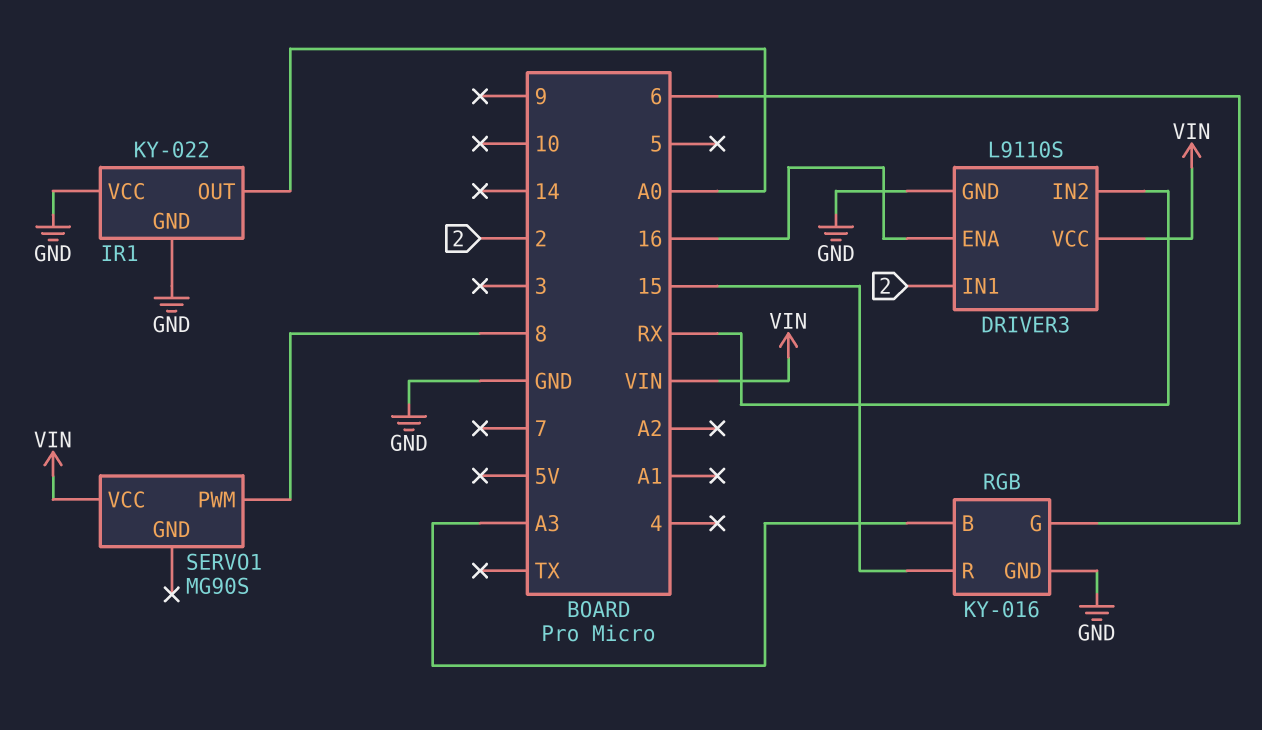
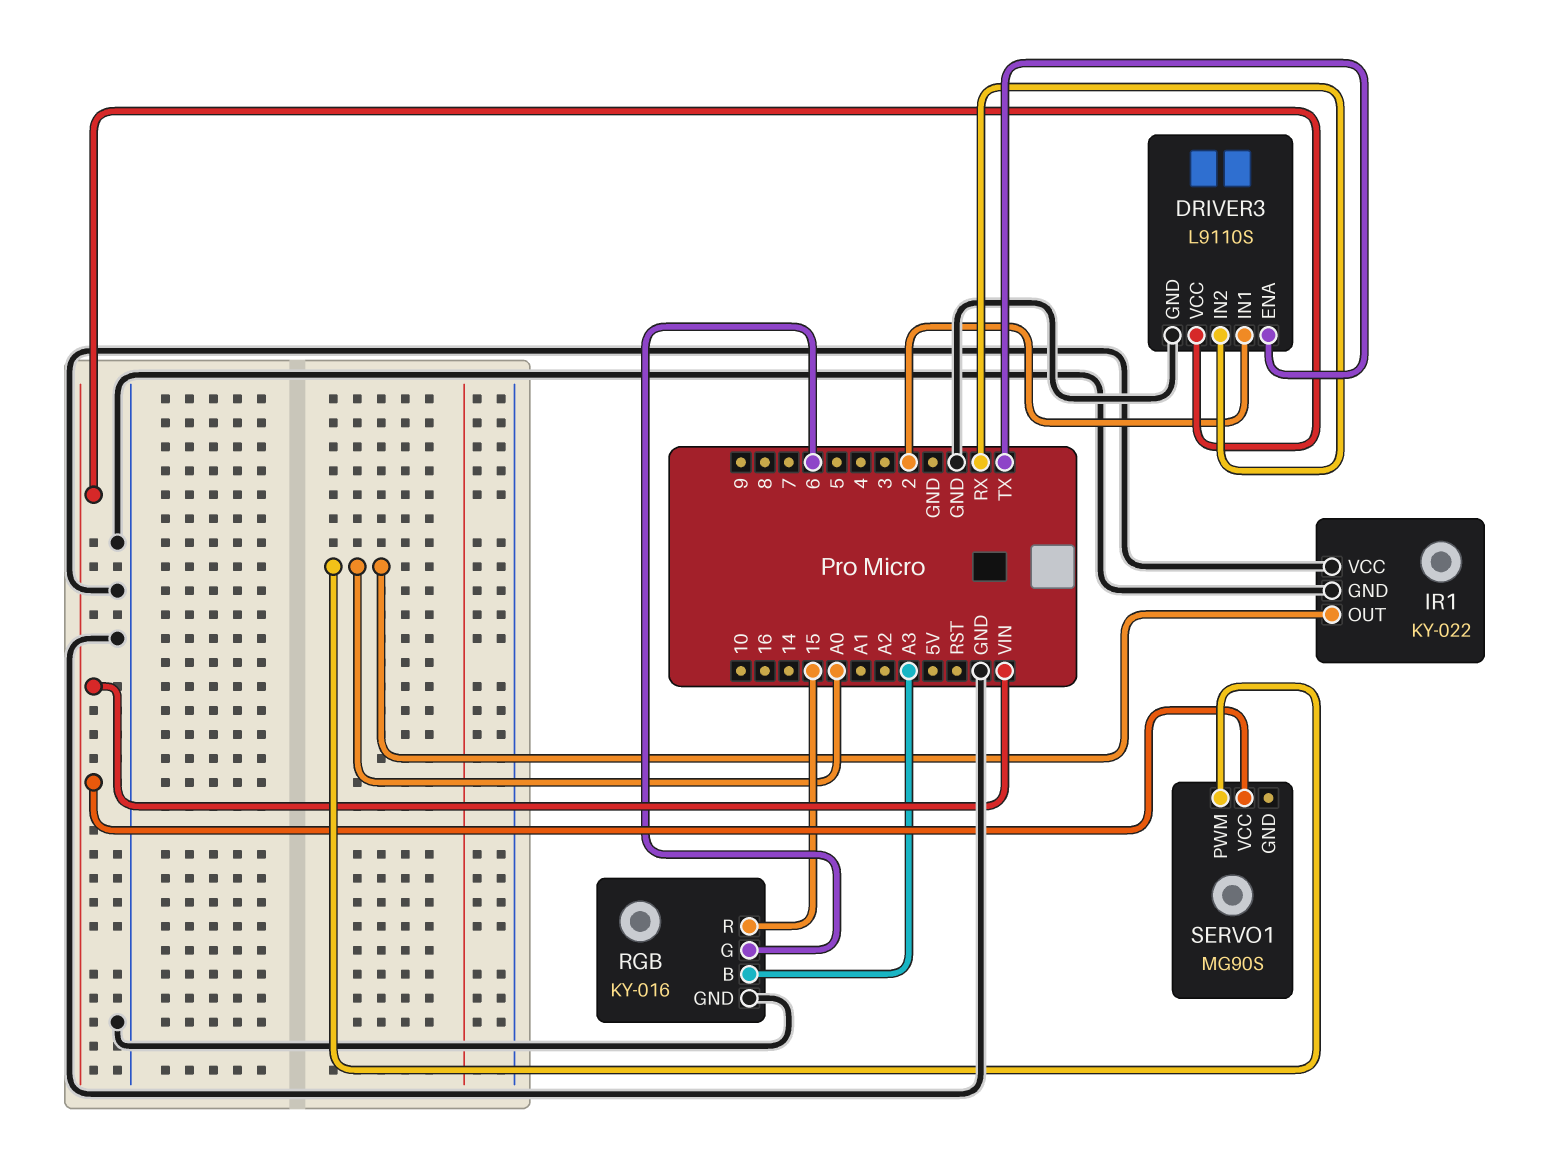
DRIVER3 pin ENA: 16 -> TX
SERVO1 pin PWM: 8 -> A0

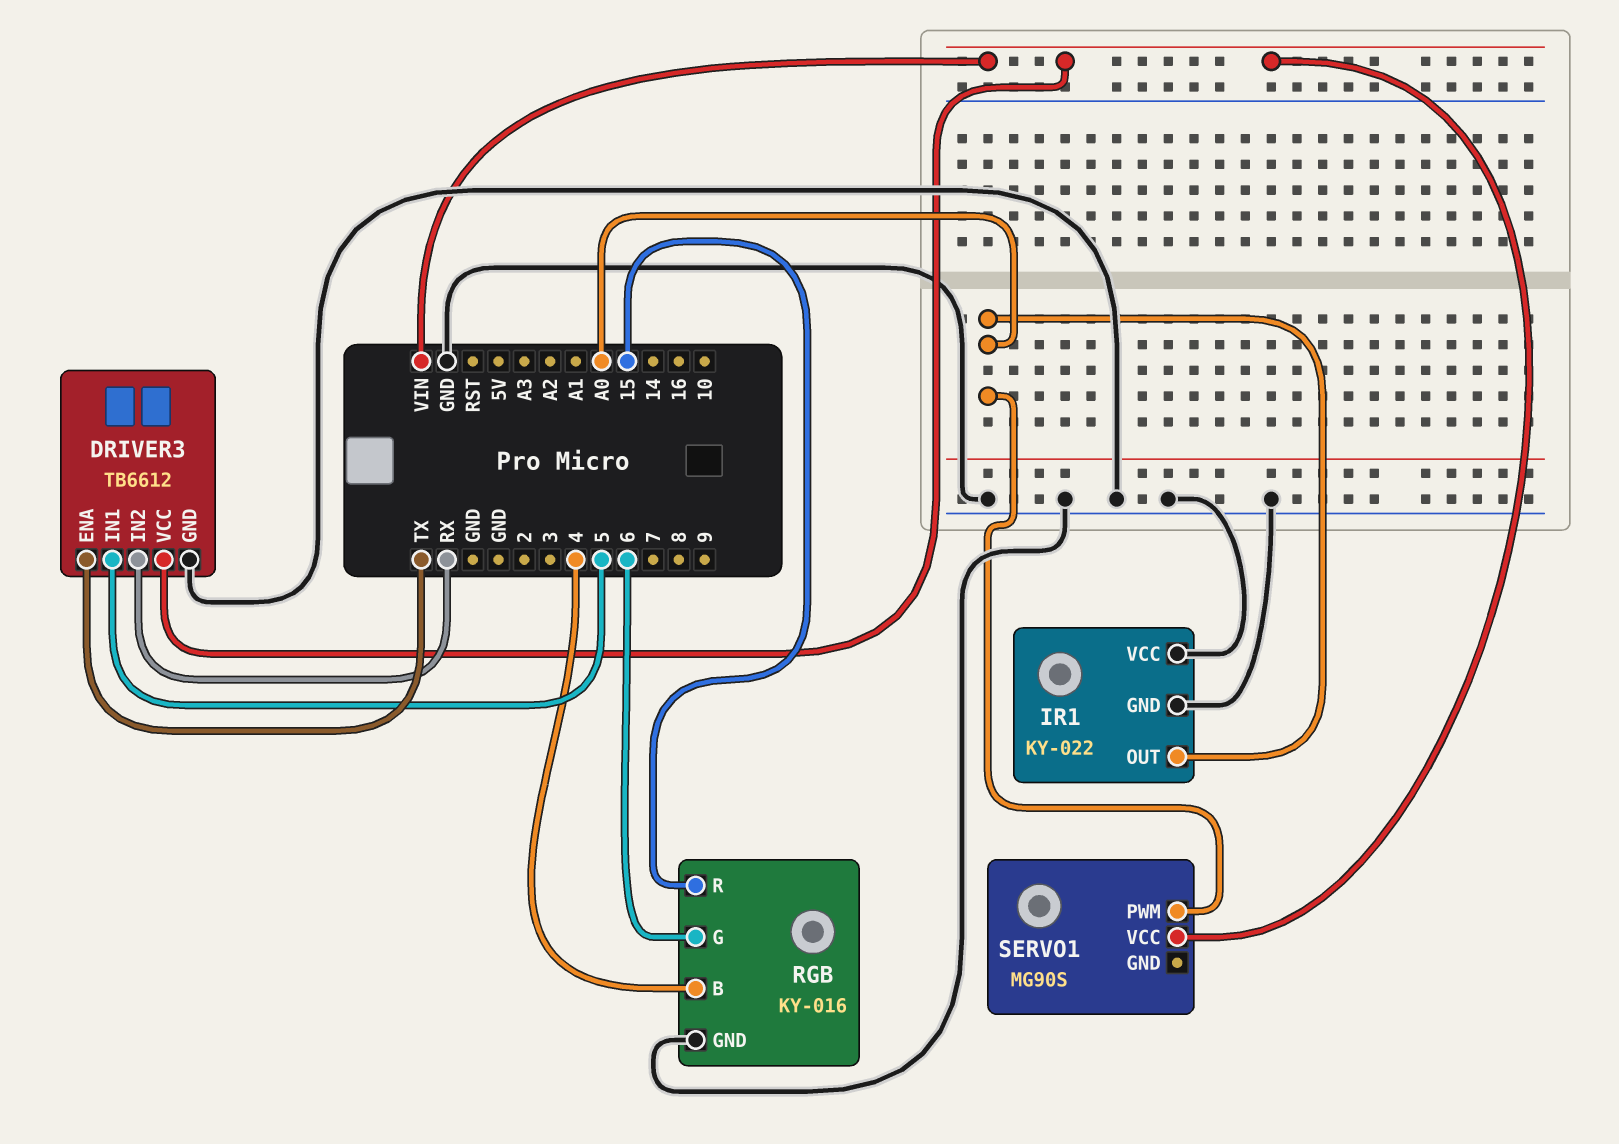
DRIVER3: L9110S -> TB6612
DRIVER3 pin IN1: 2 -> 5
RGB pin B: A3 -> 4

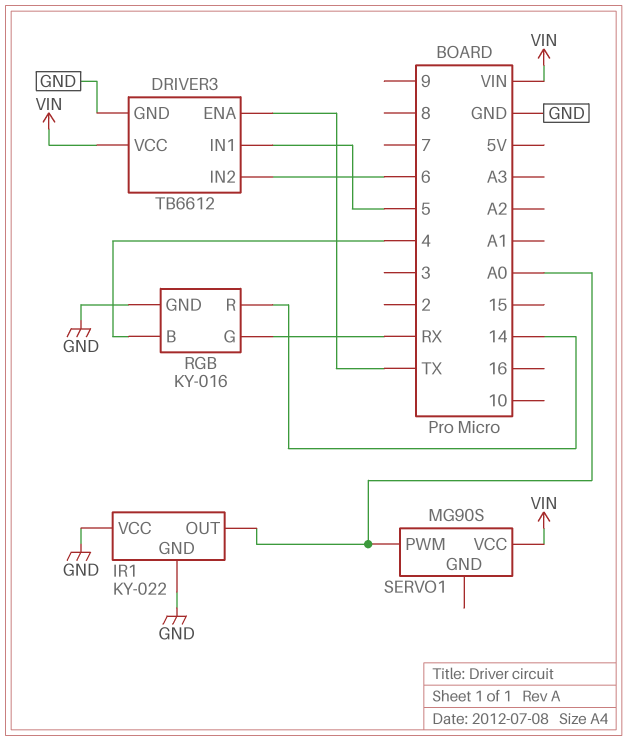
DRIVER3 pin IN2: RX -> 6
RGB pin G: 6 -> RX
RGB pin R: 15 -> 14

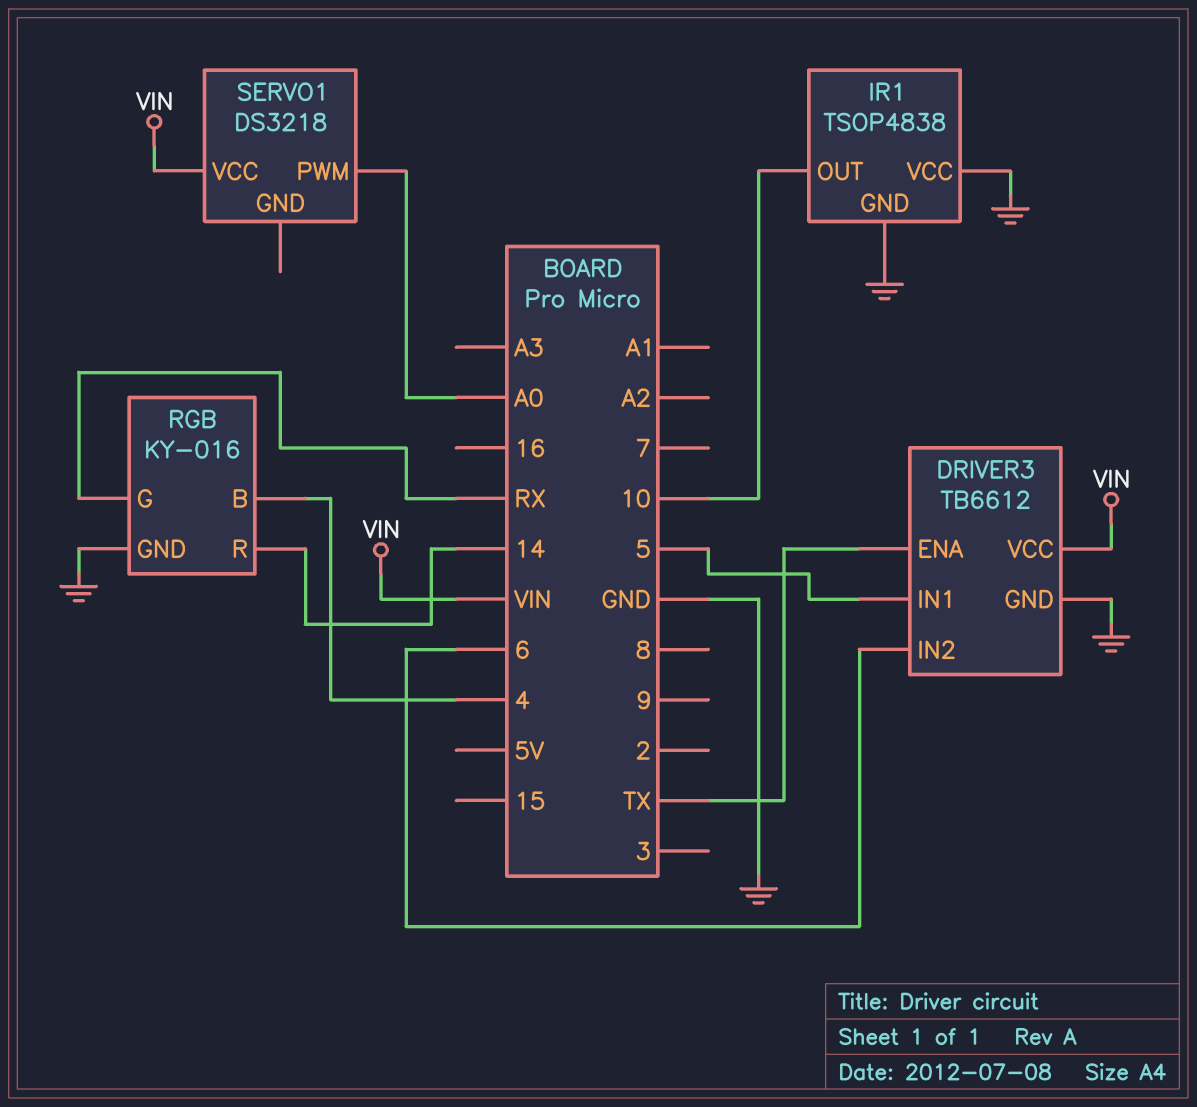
IR1: KY-022 -> TSOP4838
IR1 pin OUT: A0 -> 10
SERVO1: MG90S -> DS3218

